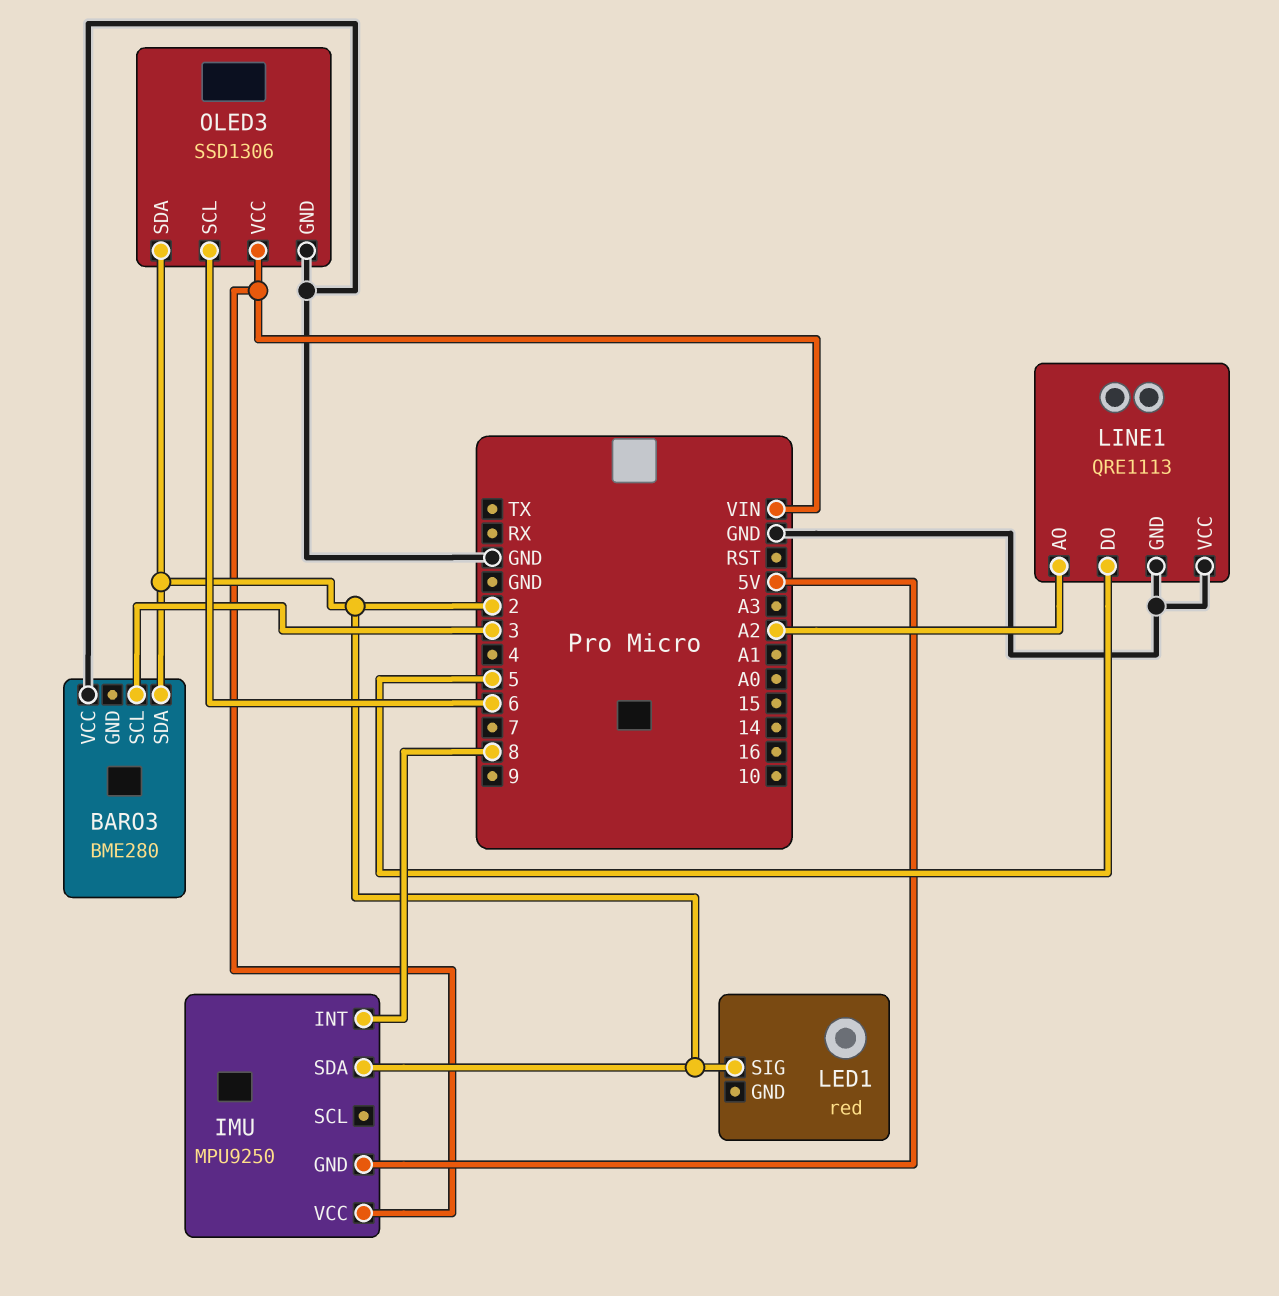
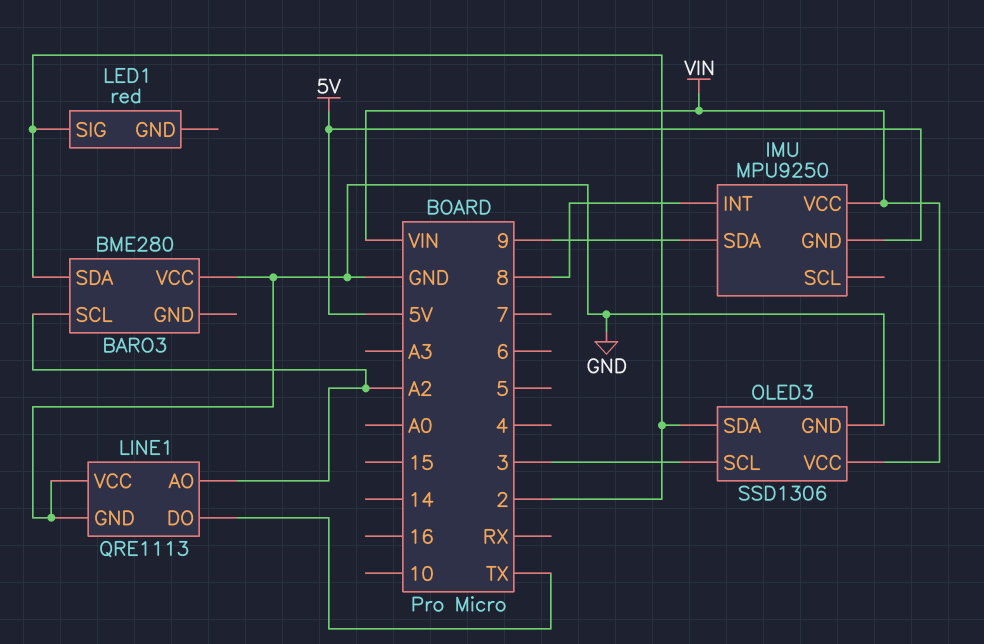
BARO3 pin SCL: 3 -> A2
IMU pin SDA: 2 -> 9
LINE1 pin DO: 5 -> TX
OLED3 pin SCL: 6 -> 3

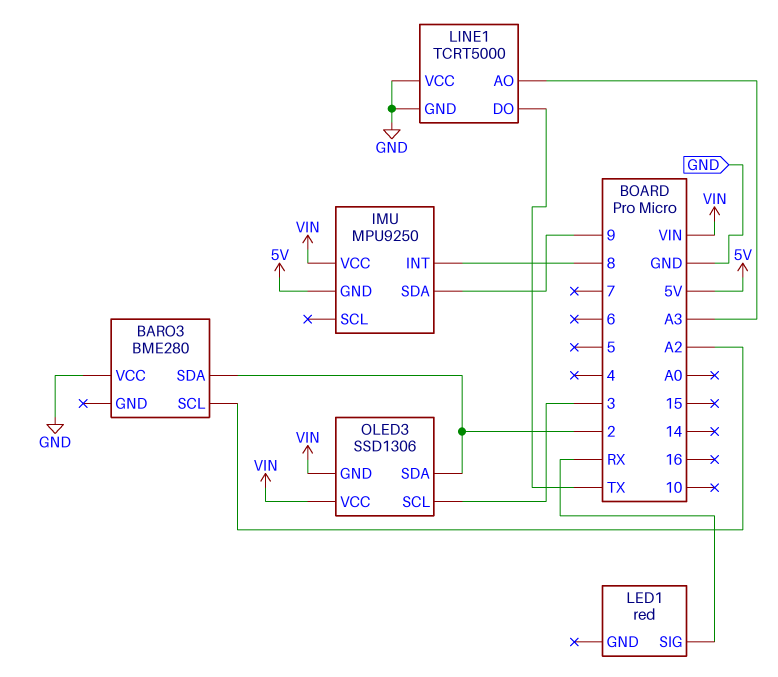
LED1 pin SIG: 2 -> RX
LINE1: QRE1113 -> TCRT5000
LINE1 pin AO: A2 -> A3
OLED3 pin GND: GND -> VIN

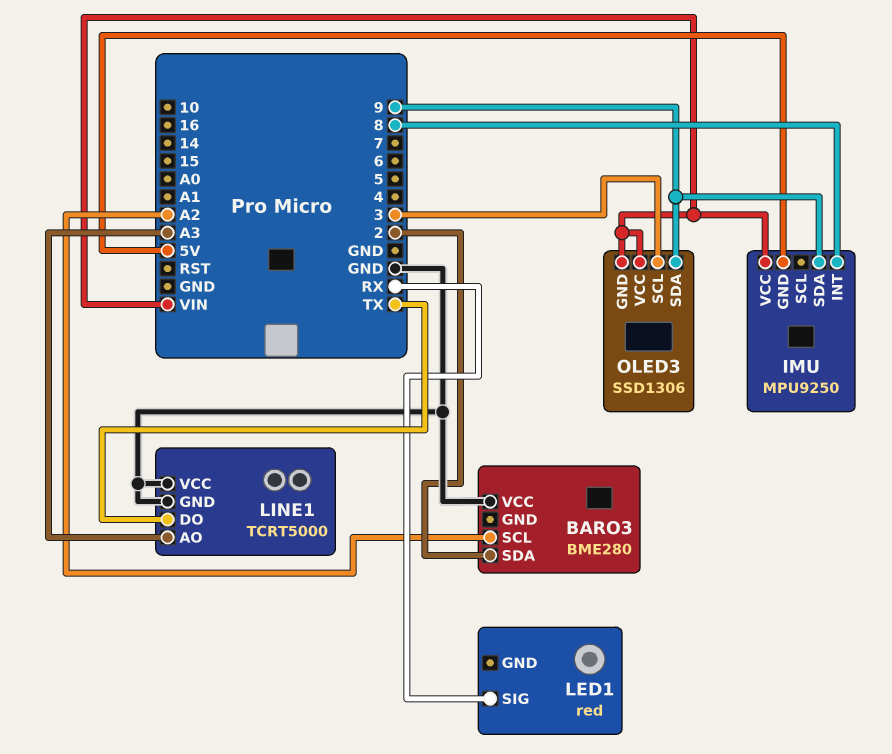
OLED3 pin SDA: 2 -> 9

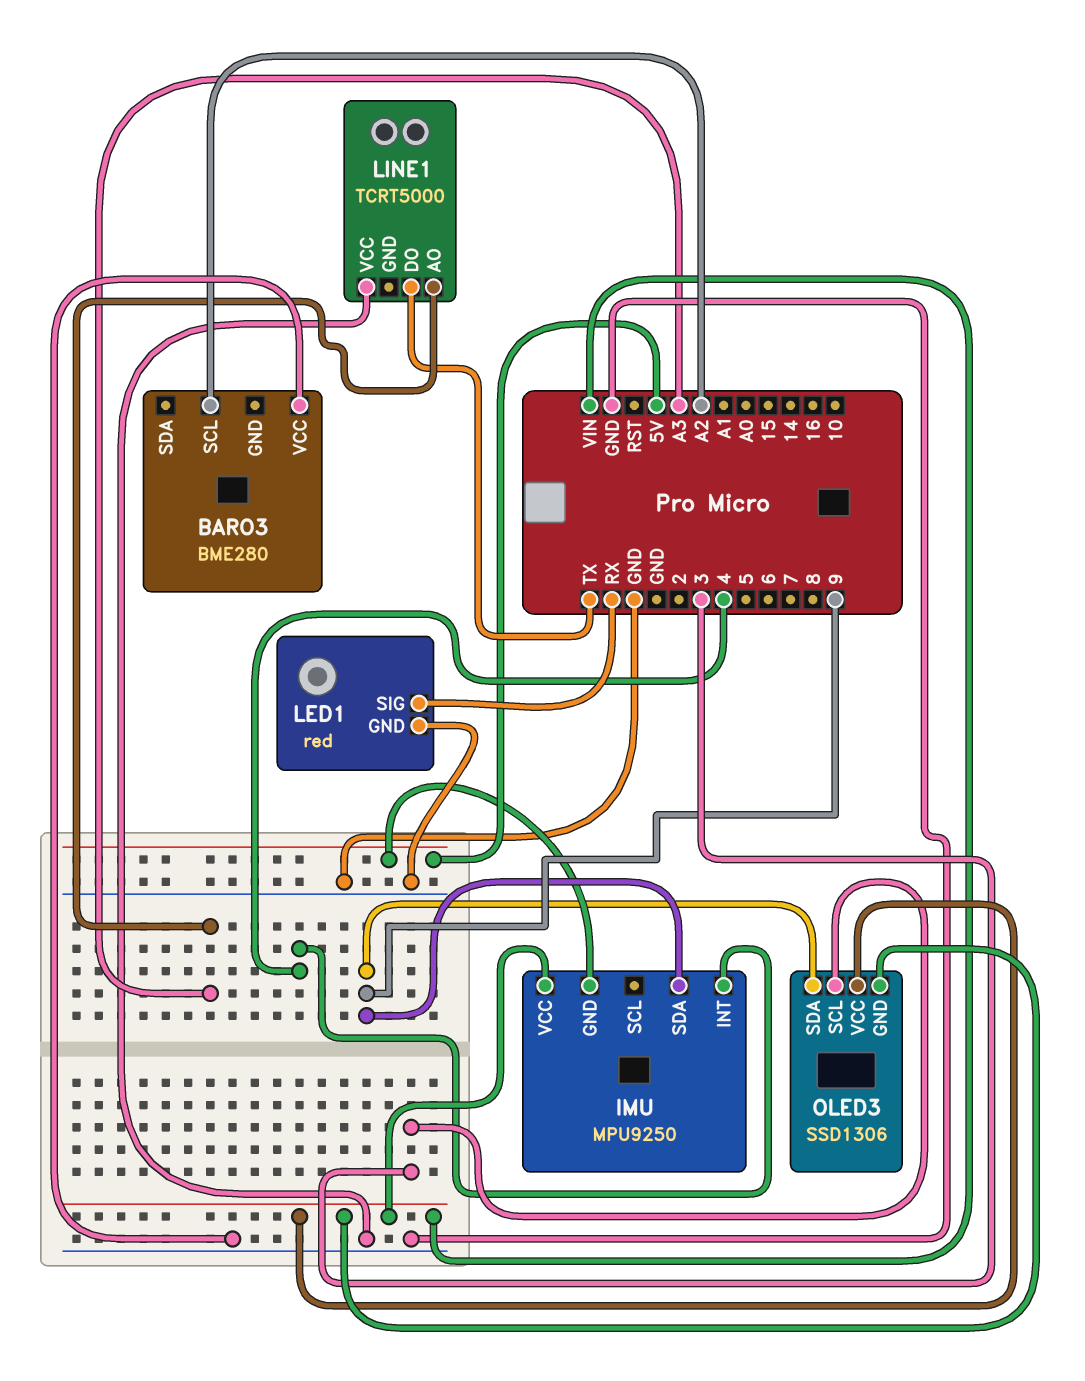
BARO3 pin SDA: 2 -> none
IMU pin INT: 8 -> 4
LED1 pin GND: none -> GND
LINE1 pin GND: GND -> none

